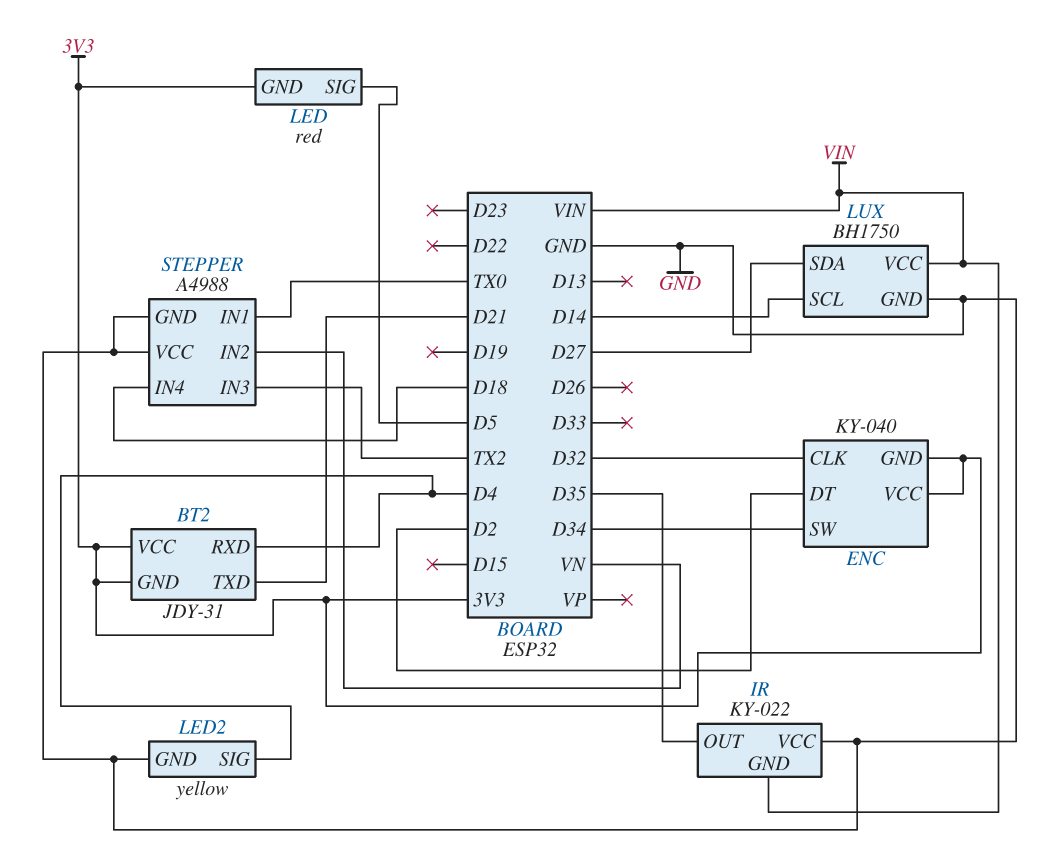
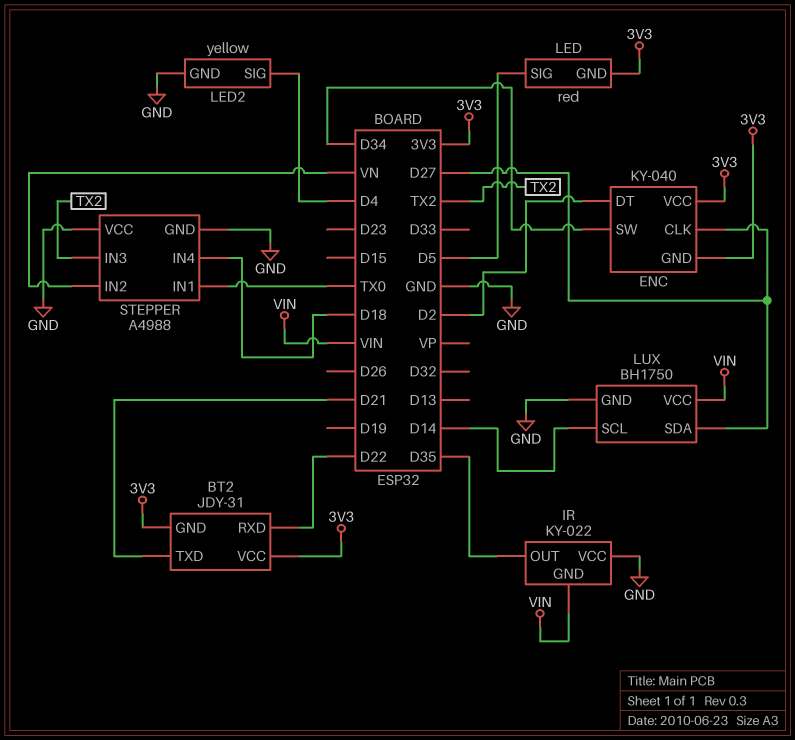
BT2 pin RXD: D4 -> D22
ENC pin CLK: D32 -> D27

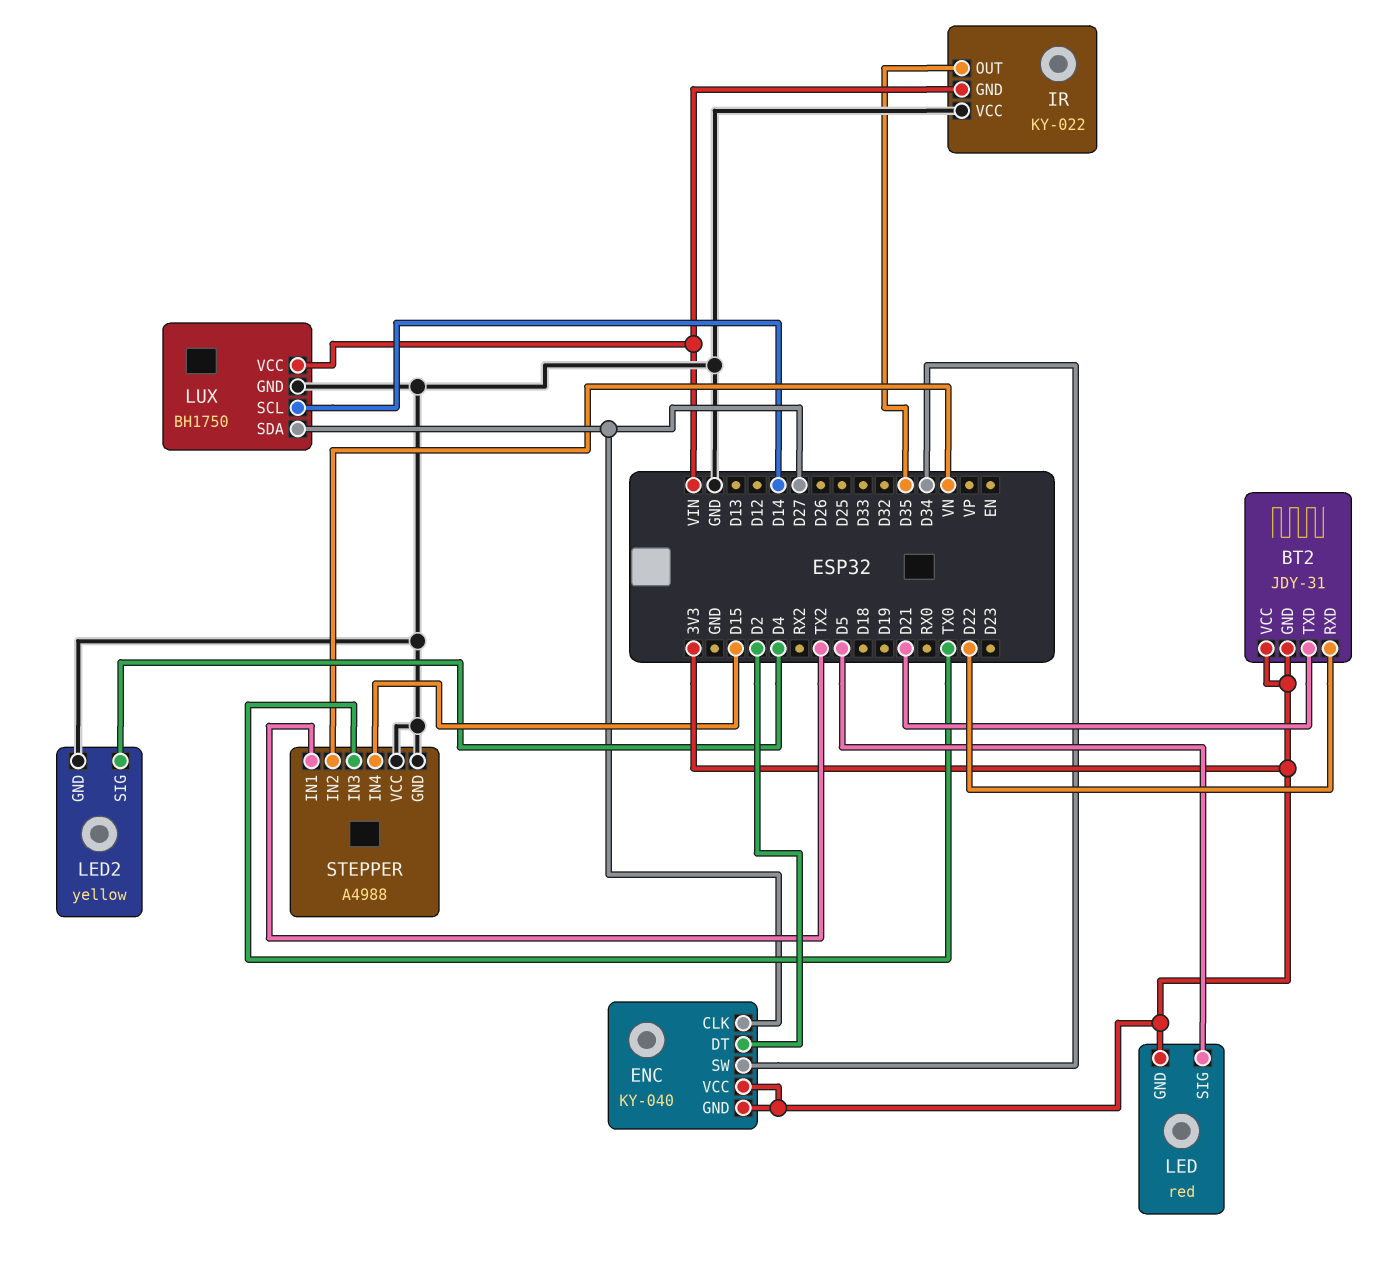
STEPPER pin IN1: TX0 -> TX2
STEPPER pin IN3: TX2 -> TX0
STEPPER pin IN4: D18 -> D15

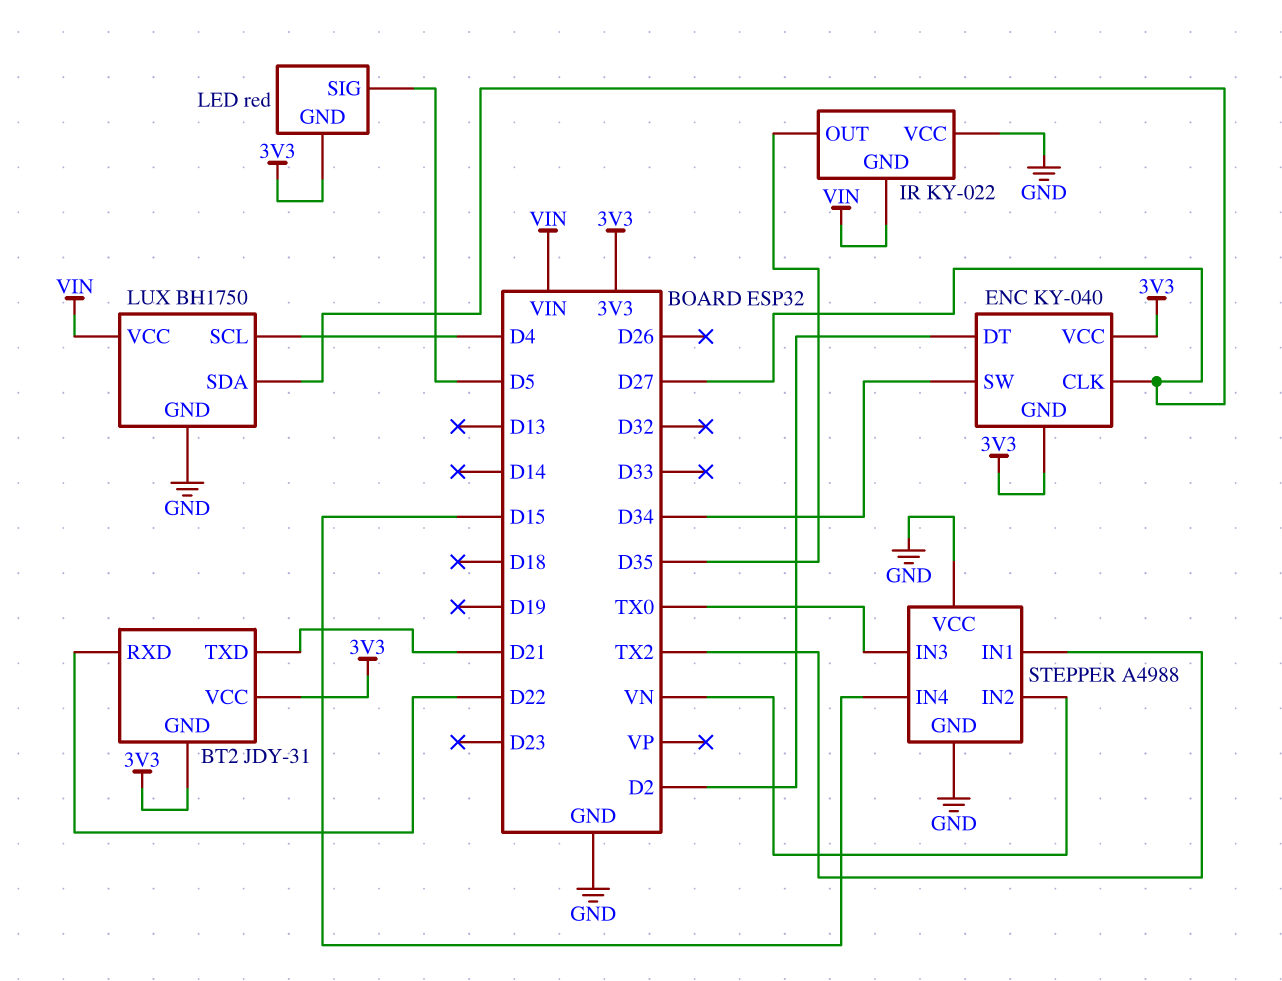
LED2: yellow -> none
LED2 pin GND: GND -> none
LED2 pin SIG: D4 -> none
LUX pin SCL: D14 -> D4

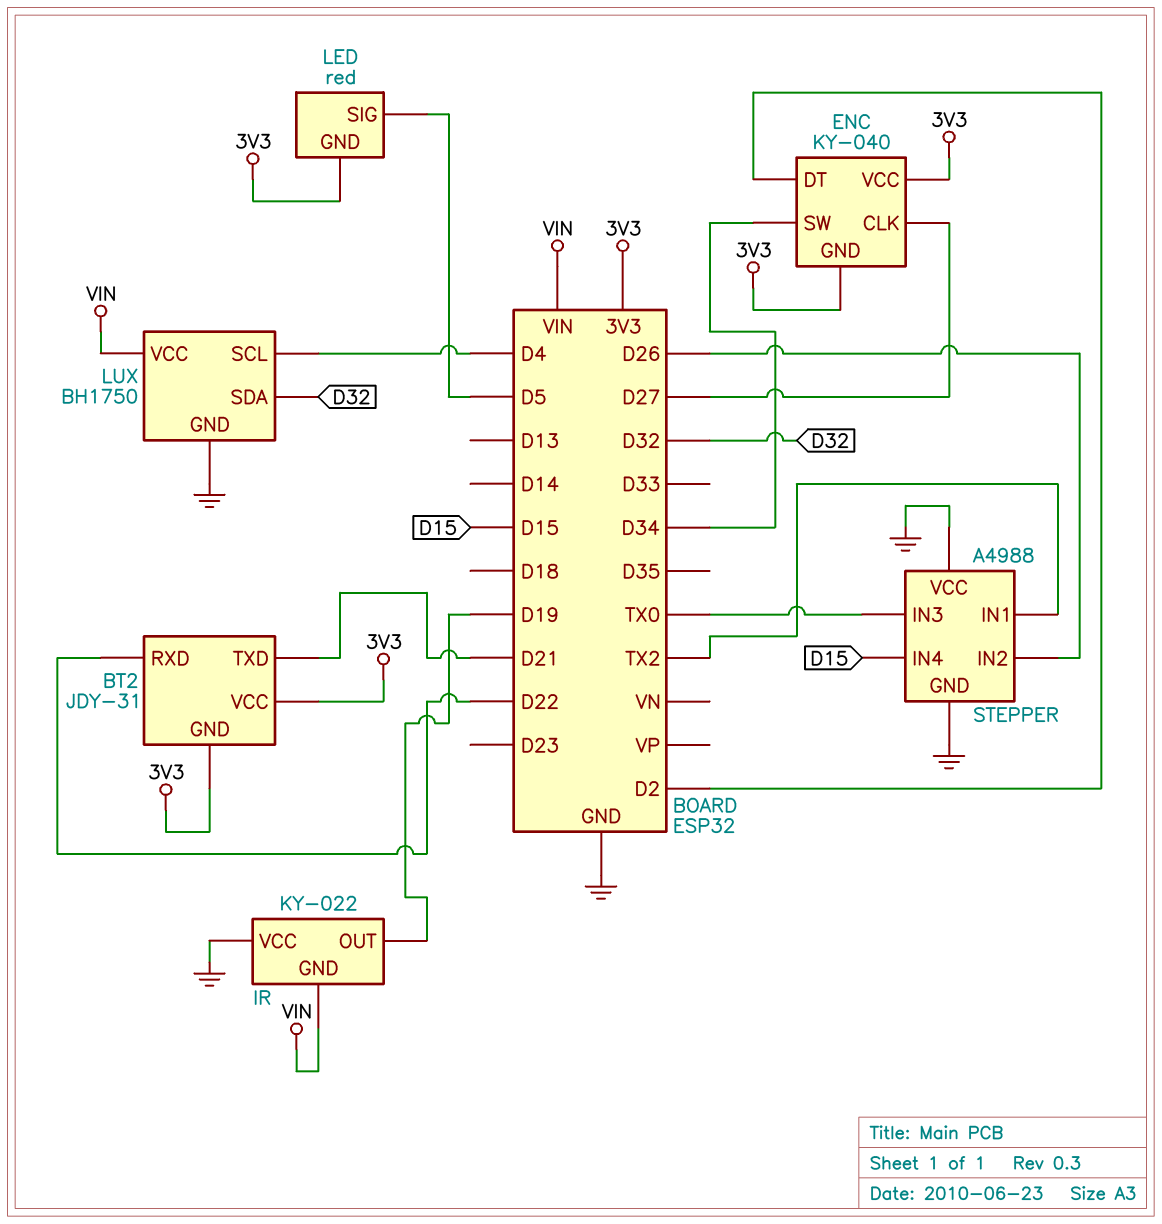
IR pin OUT: D35 -> D19
LUX pin SDA: D27 -> D32
STEPPER pin IN2: VN -> D26

